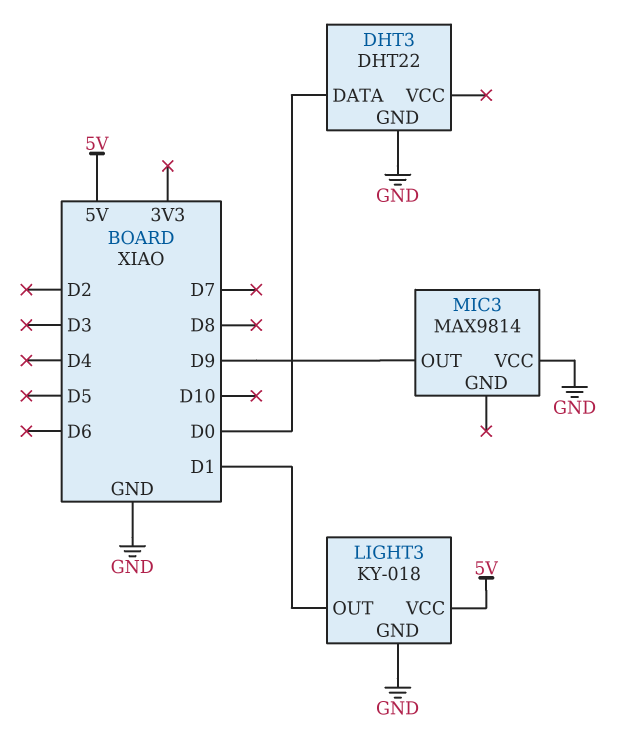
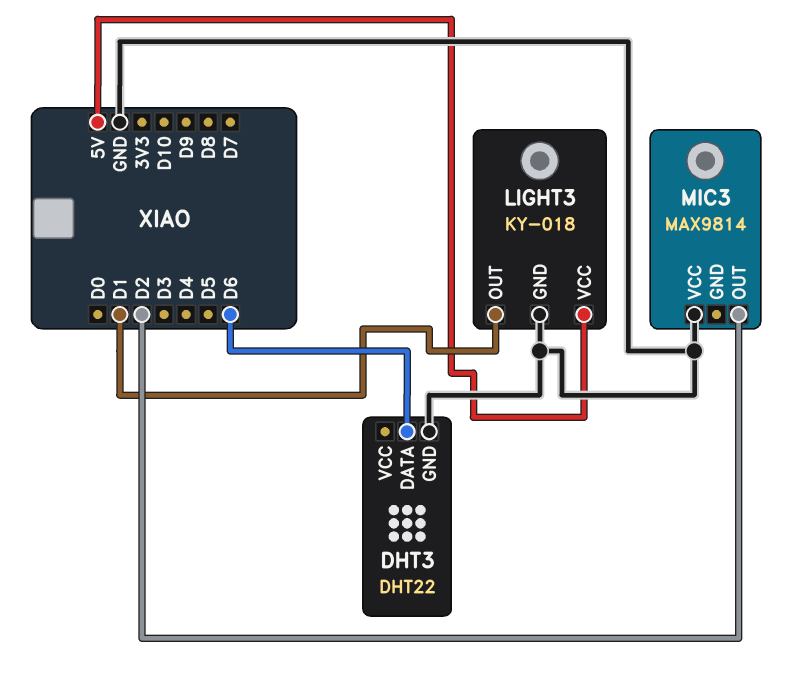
DHT3 pin DATA: D0 -> D6
MIC3 pin OUT: D9 -> D2

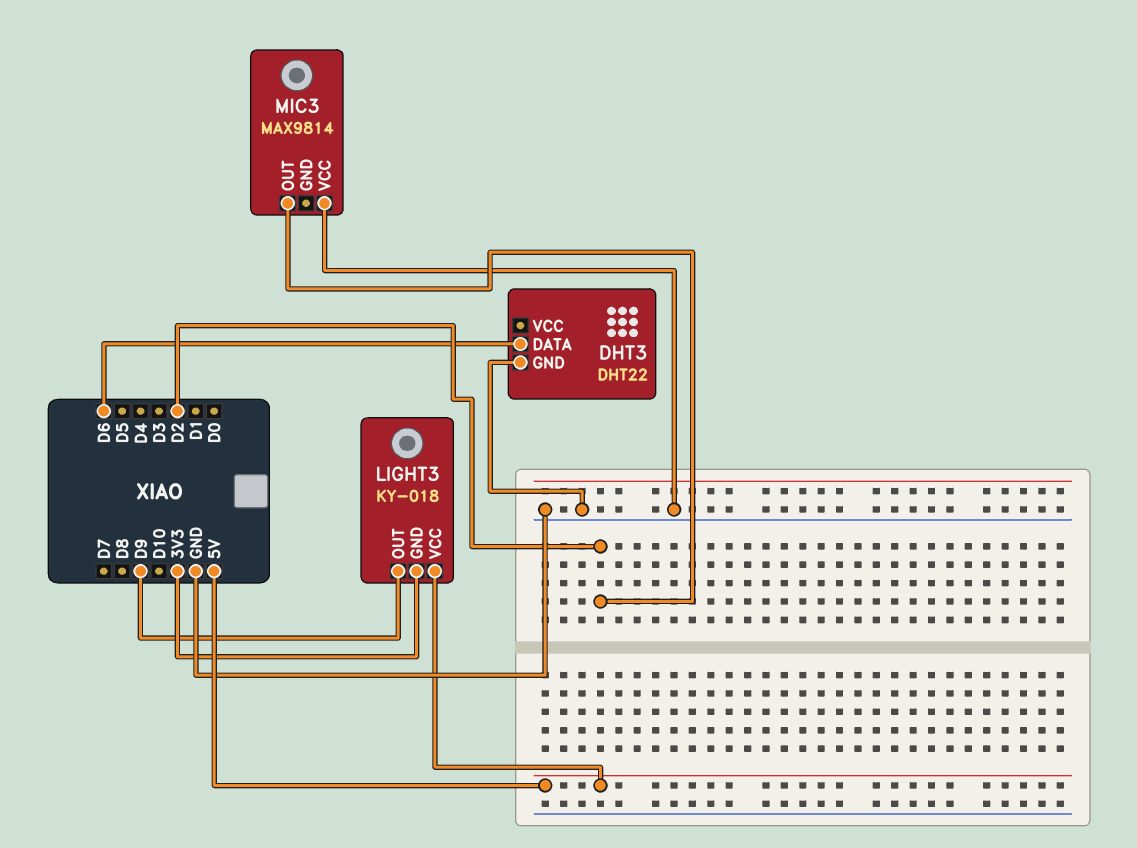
LIGHT3 pin GND: GND -> 3V3
LIGHT3 pin OUT: D1 -> D9

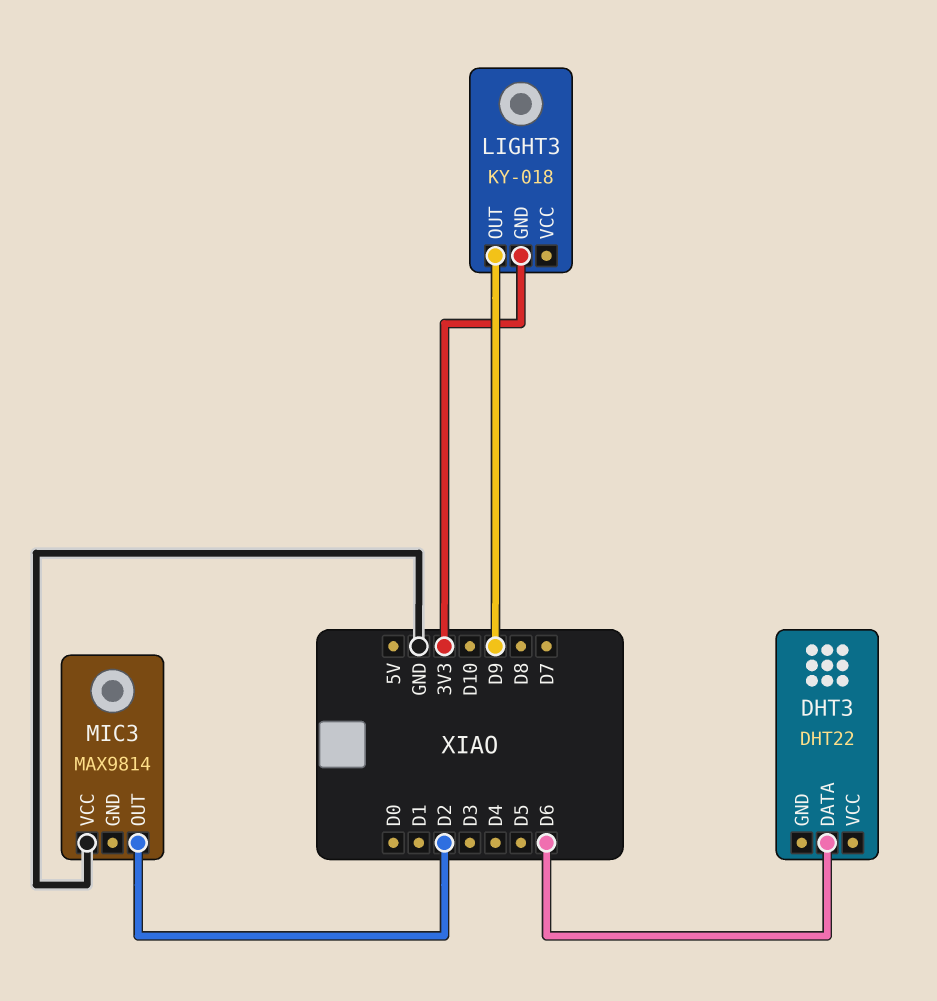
DHT3 pin GND: GND -> none
LIGHT3 pin VCC: 5V -> none

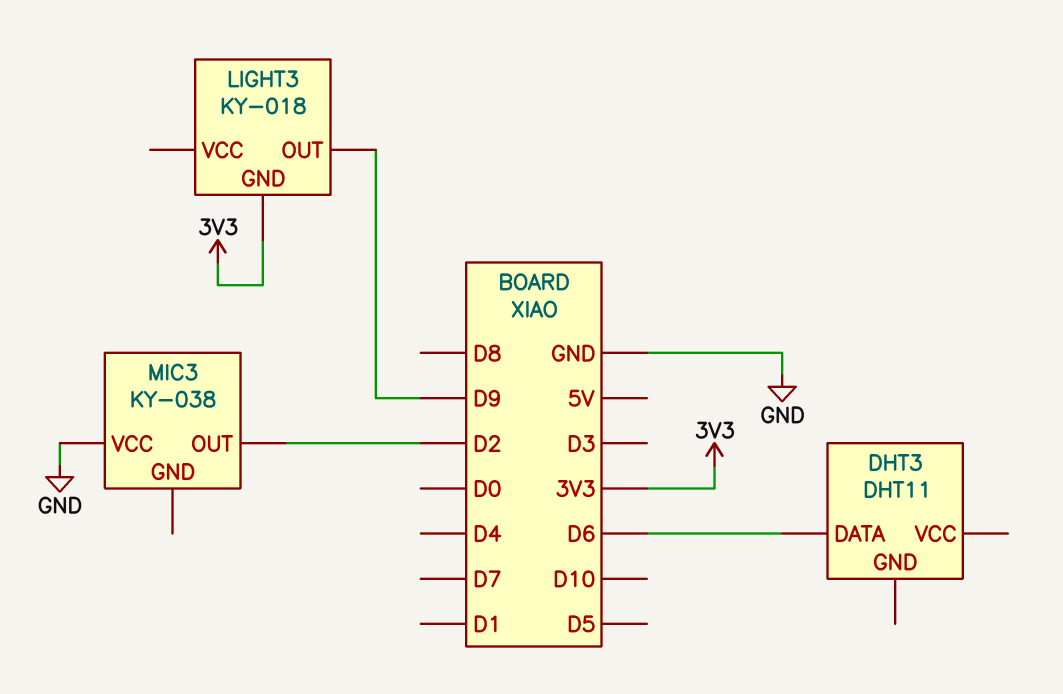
DHT3: DHT22 -> DHT11
MIC3: MAX9814 -> KY-038

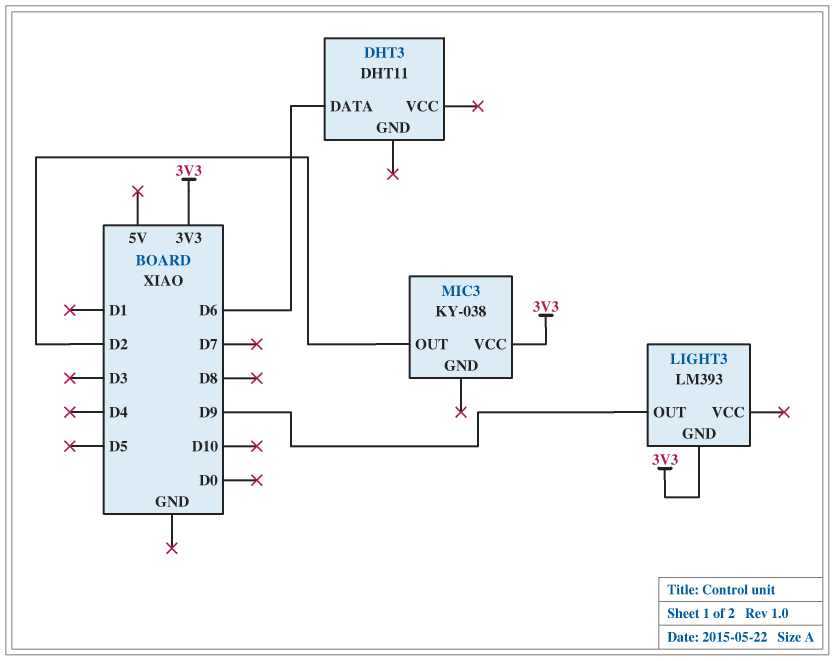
LIGHT3: KY-018 -> LM393
MIC3 pin VCC: GND -> 3V3

